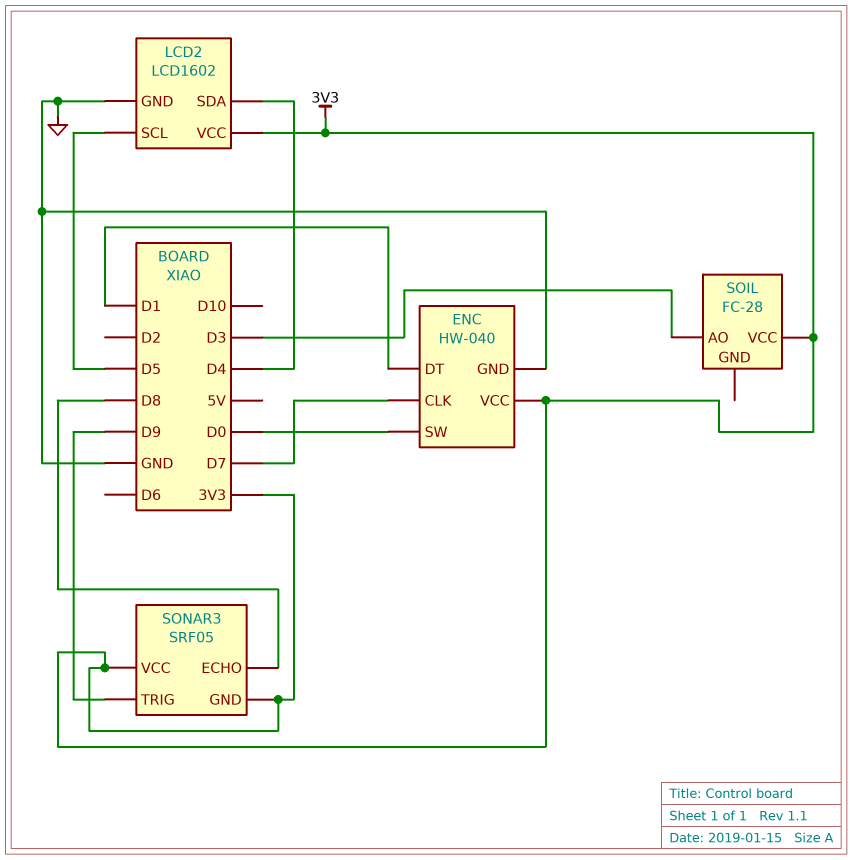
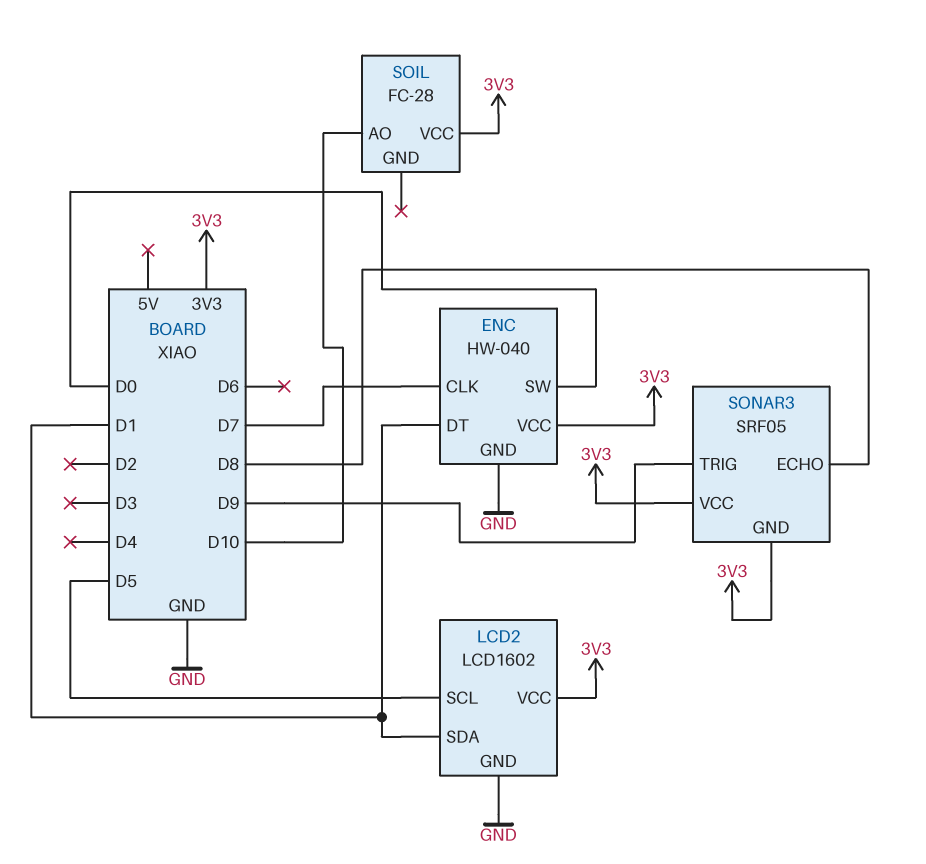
LCD2 pin SDA: D4 -> D1
SOIL pin AO: D3 -> D10

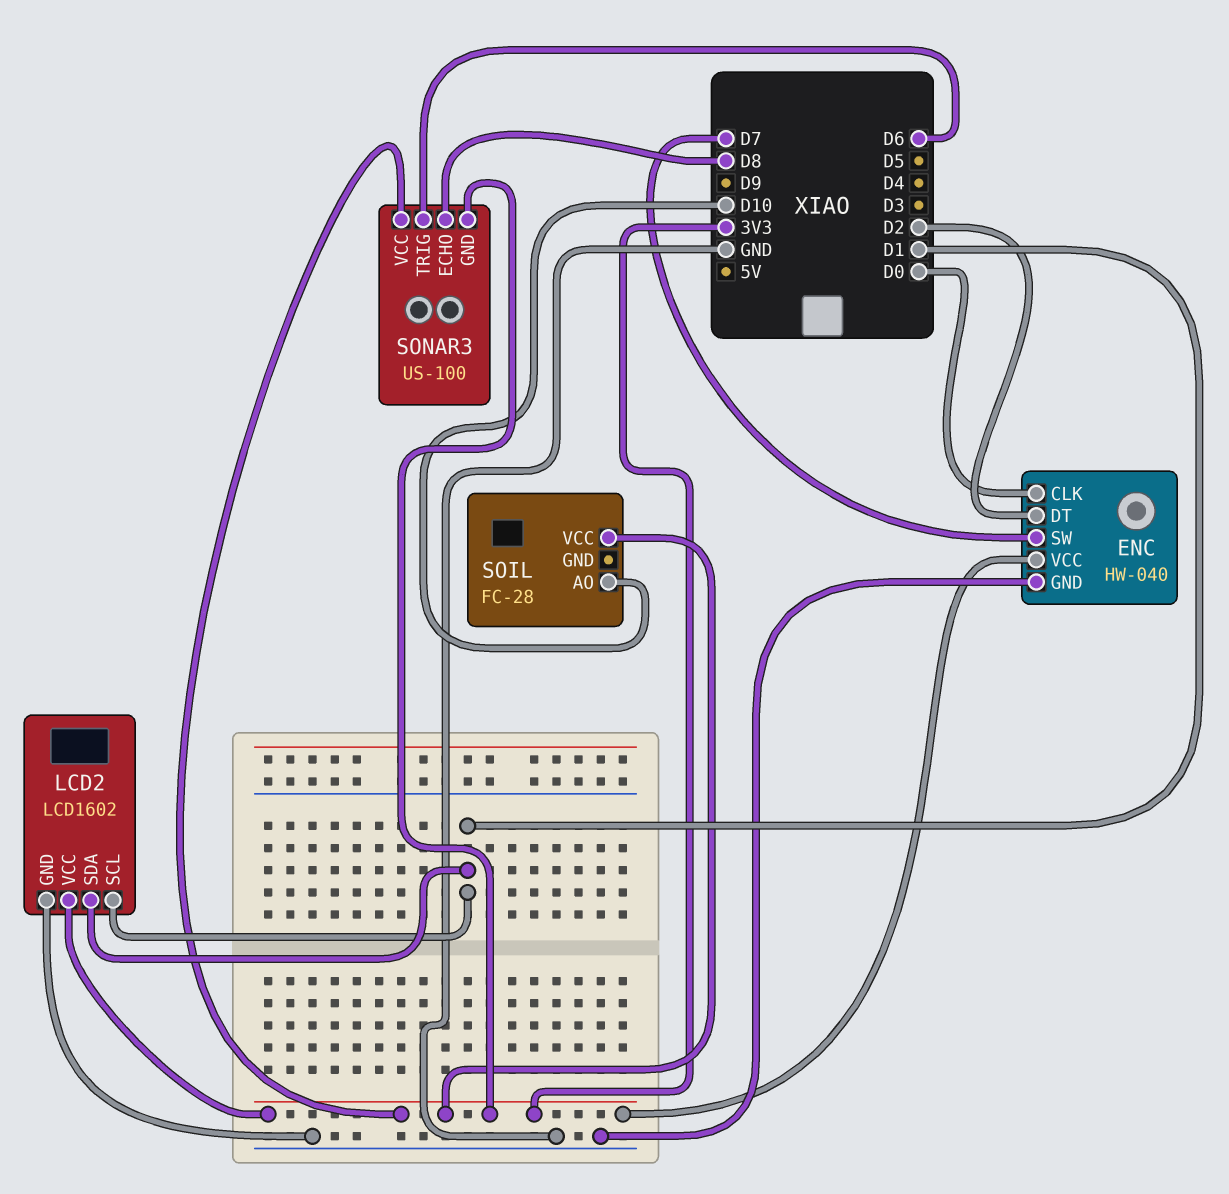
ENC pin CLK: D7 -> D0
ENC pin DT: D1 -> D2
ENC pin SW: D0 -> D7
LCD2 pin SCL: D5 -> D1
SONAR3: SRF05 -> US-100
SONAR3 pin TRIG: D9 -> D6

